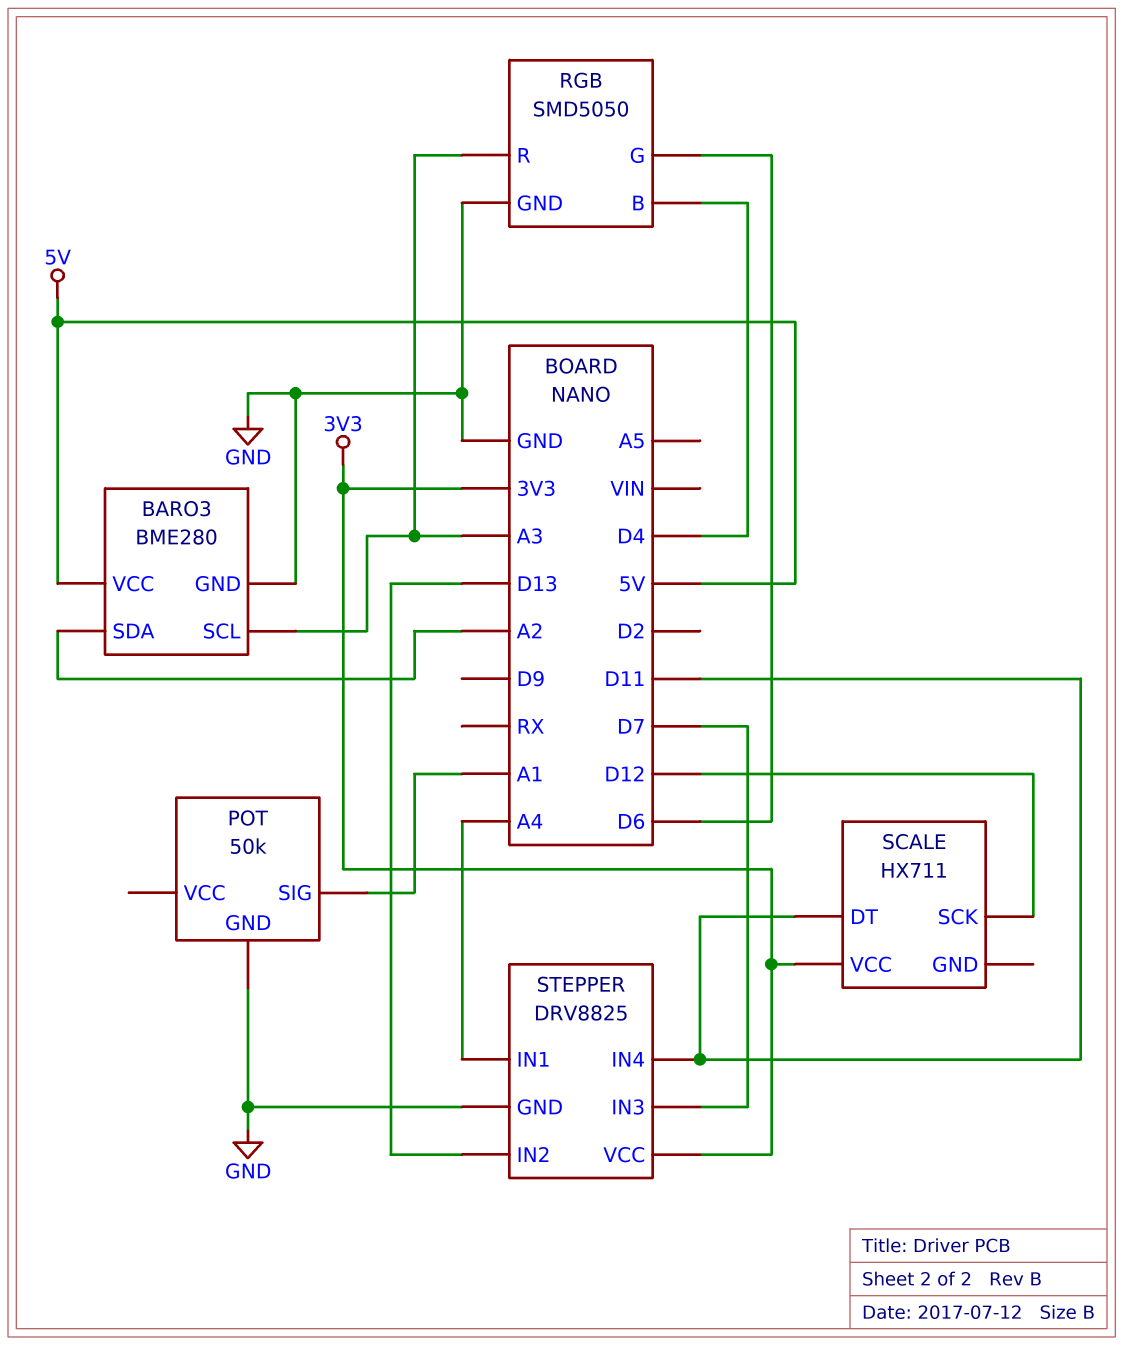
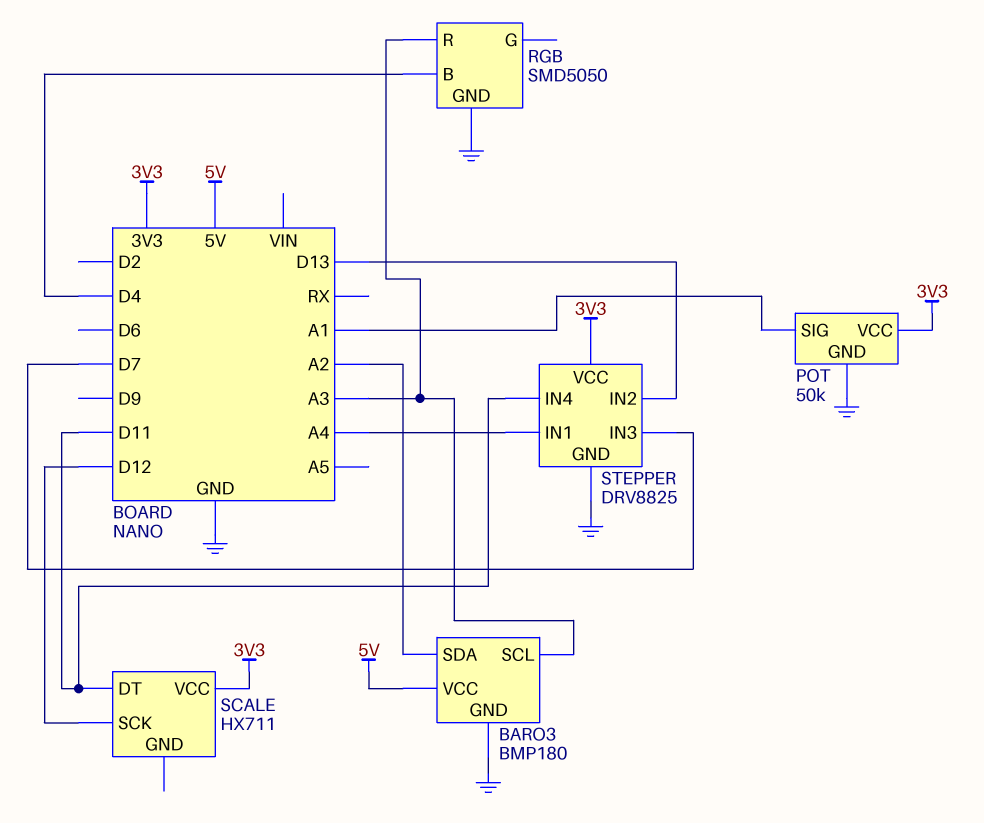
BARO3: BME280 -> BMP180
POT pin VCC: none -> 3V3
RGB pin G: D6 -> none

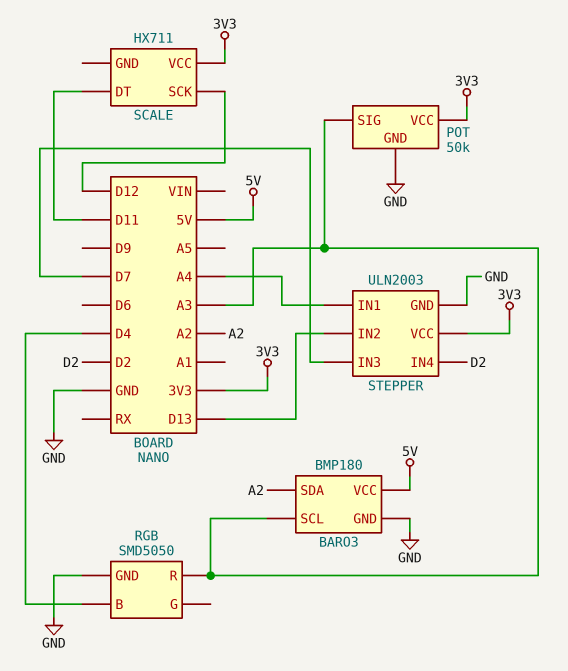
POT pin SIG: A1 -> A3
STEPPER: DRV8825 -> ULN2003
STEPPER pin IN4: D11 -> D2

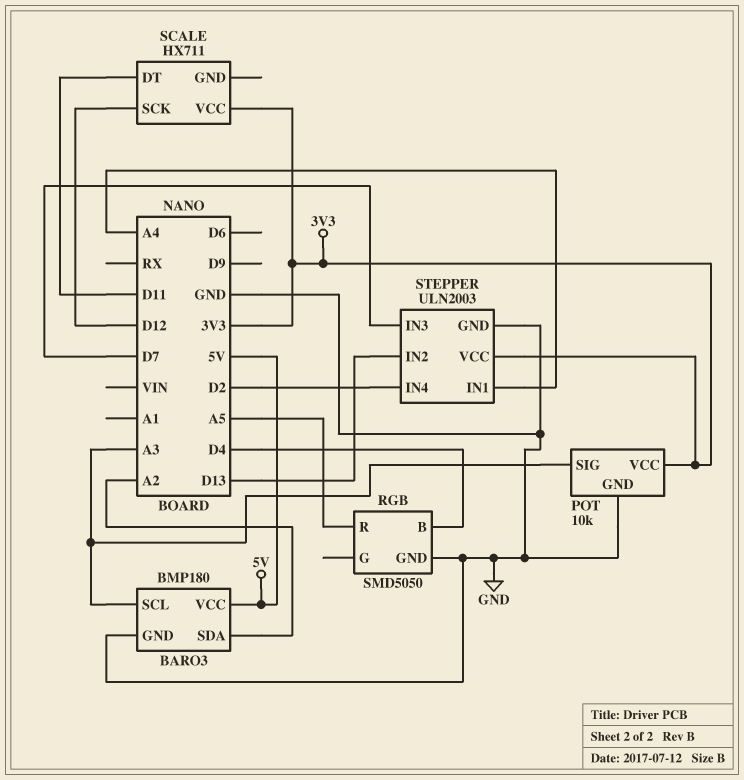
POT: 50k -> 10k
RGB pin R: A3 -> A5

